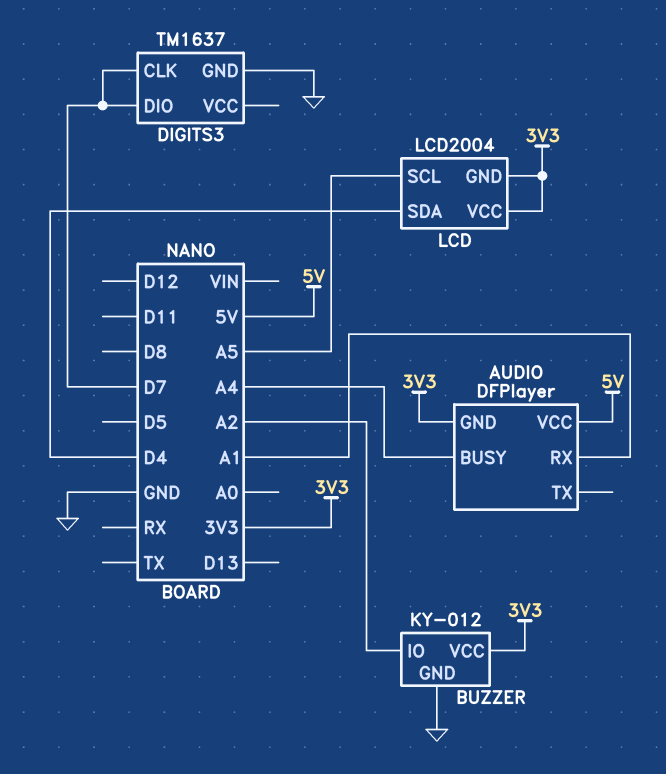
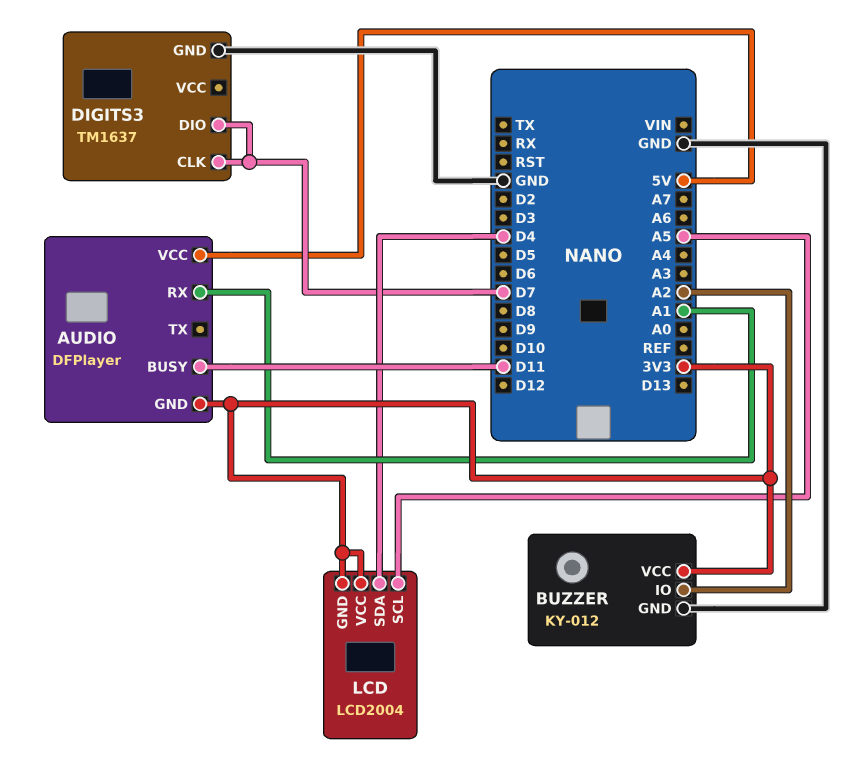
AUDIO pin BUSY: A4 -> D11

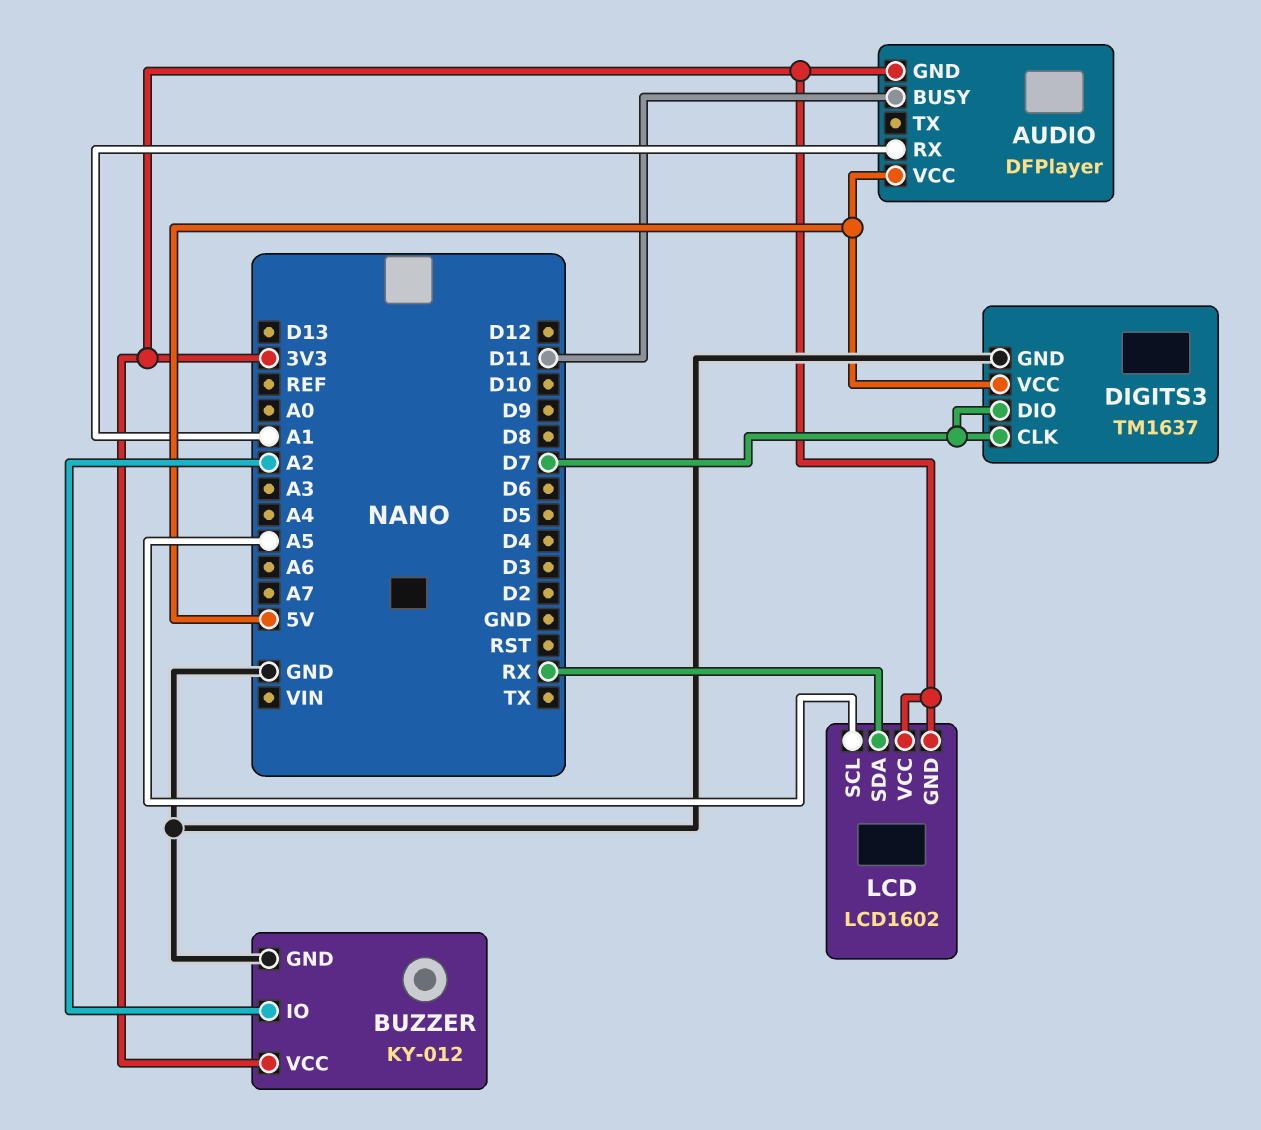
DIGITS3 pin VCC: none -> 5V
LCD: LCD2004 -> LCD1602
LCD pin SDA: D4 -> RX

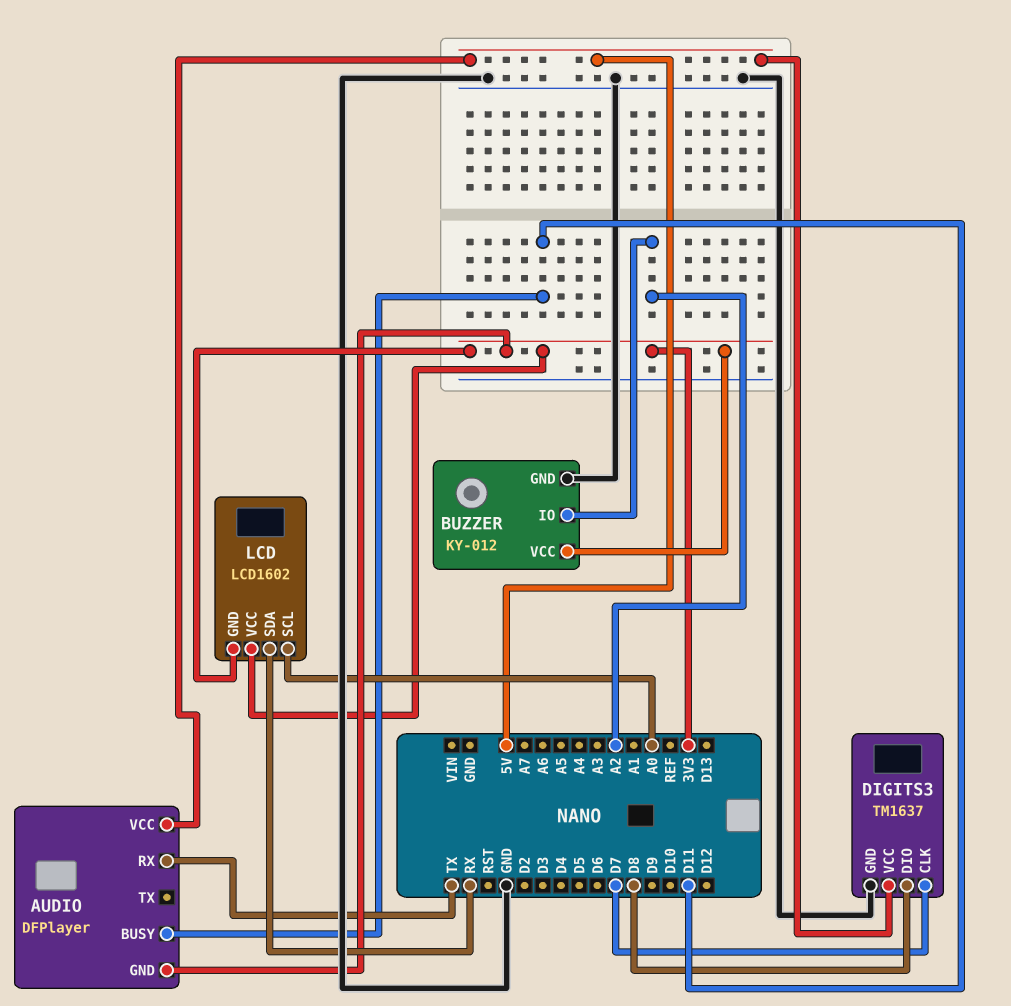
AUDIO pin RX: A1 -> TX
DIGITS3 pin DIO: D7 -> D8
LCD pin SCL: A5 -> A0

